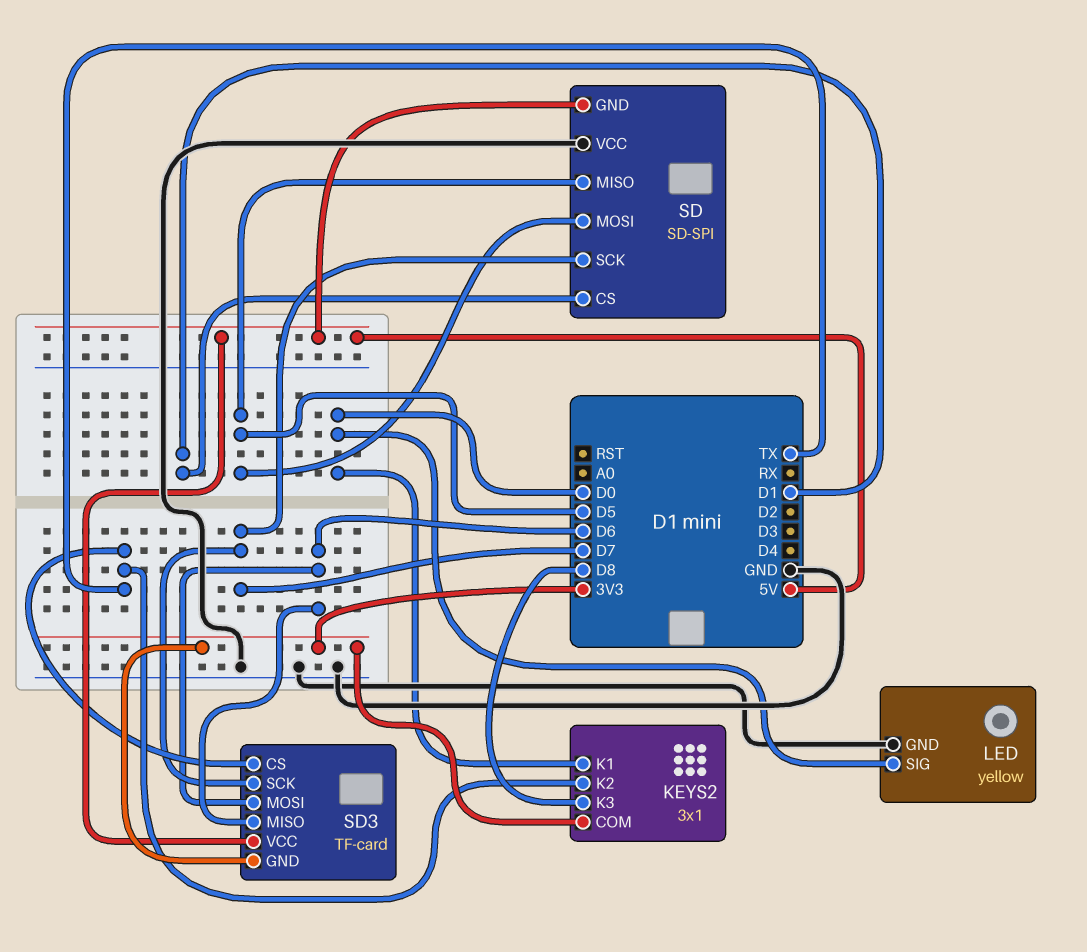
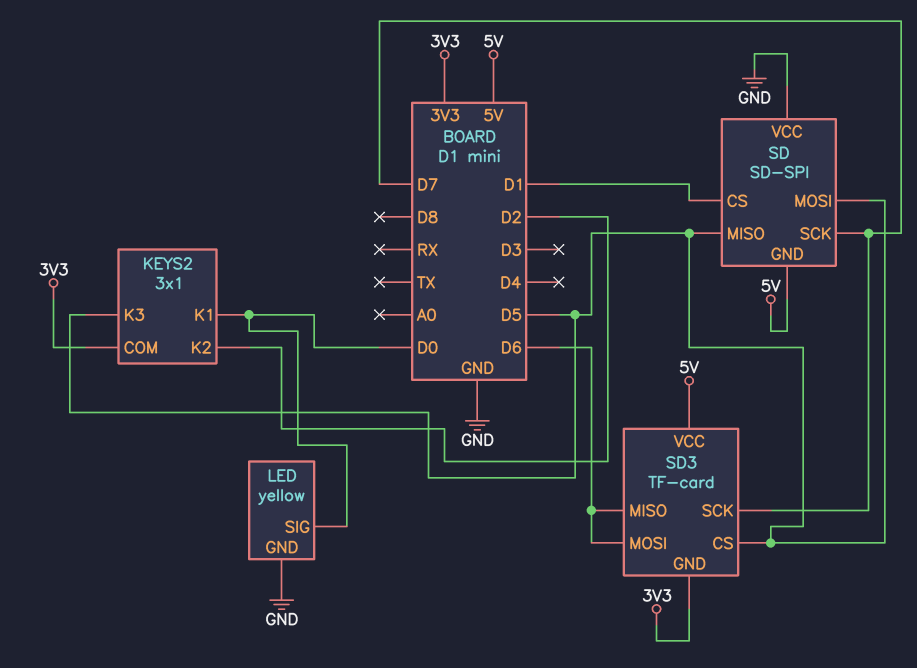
KEYS2 pin K2: TX -> D2
KEYS2 pin K3: D8 -> D5
SD3 pin CS: TX -> D5

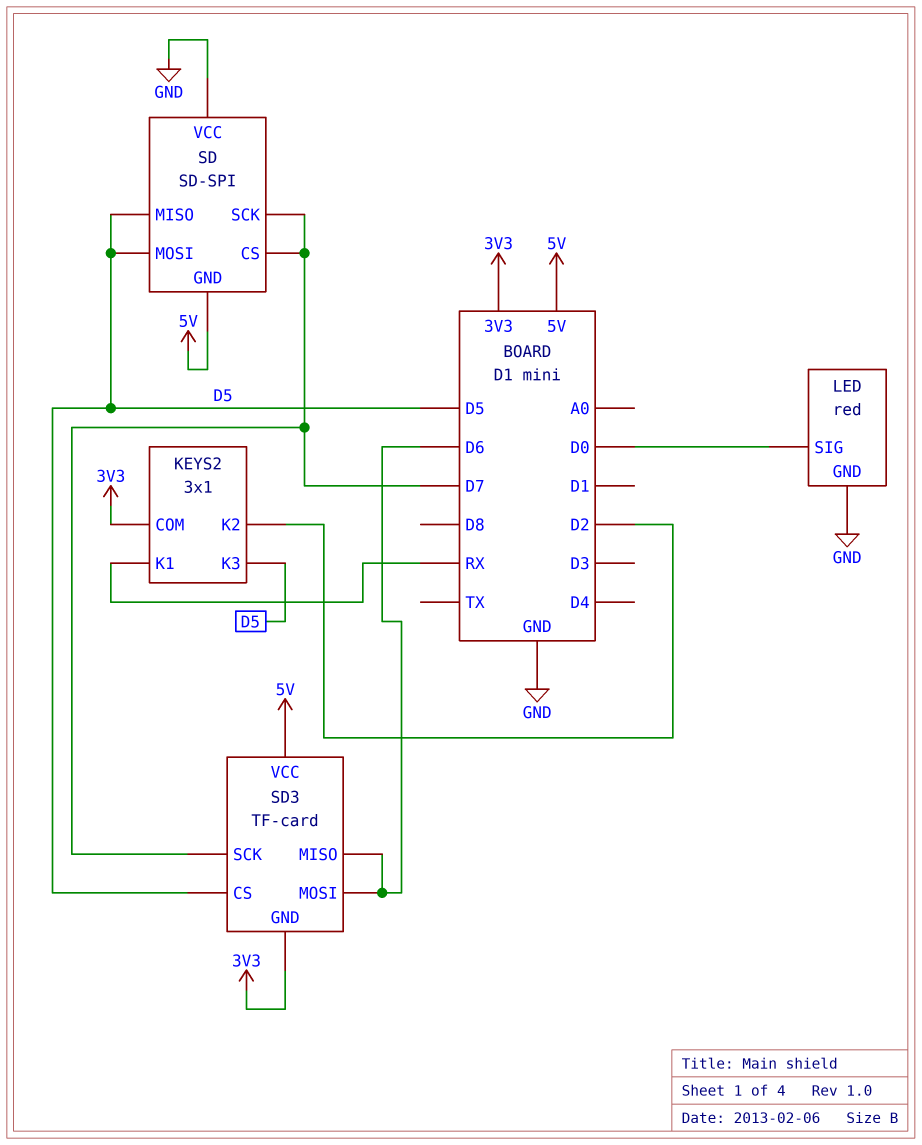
KEYS2 pin K1: D0 -> RX
LED: yellow -> red
SD pin CS: D1 -> D7

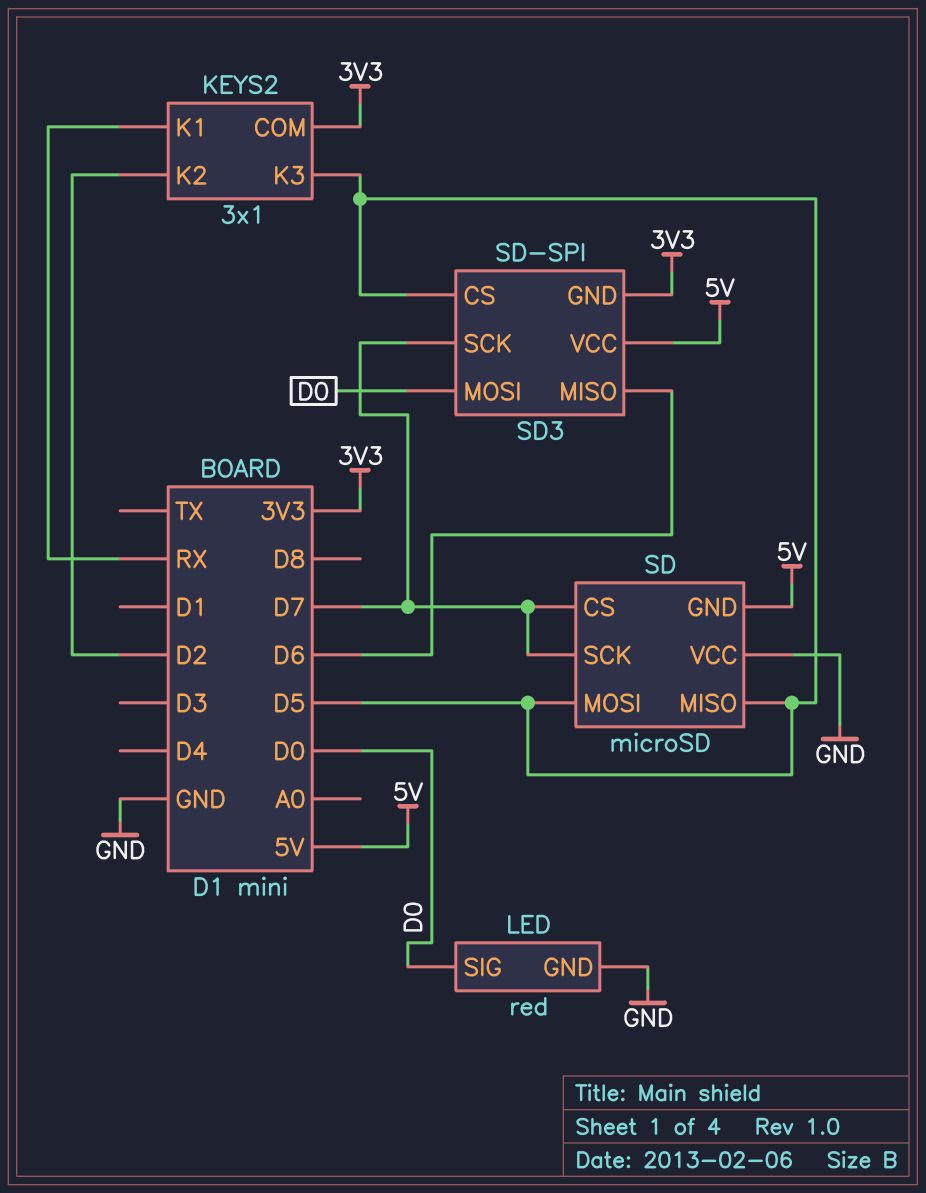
SD: SD-SPI -> microSD
SD3: TF-card -> SD-SPI
SD3 pin MOSI: D6 -> D0

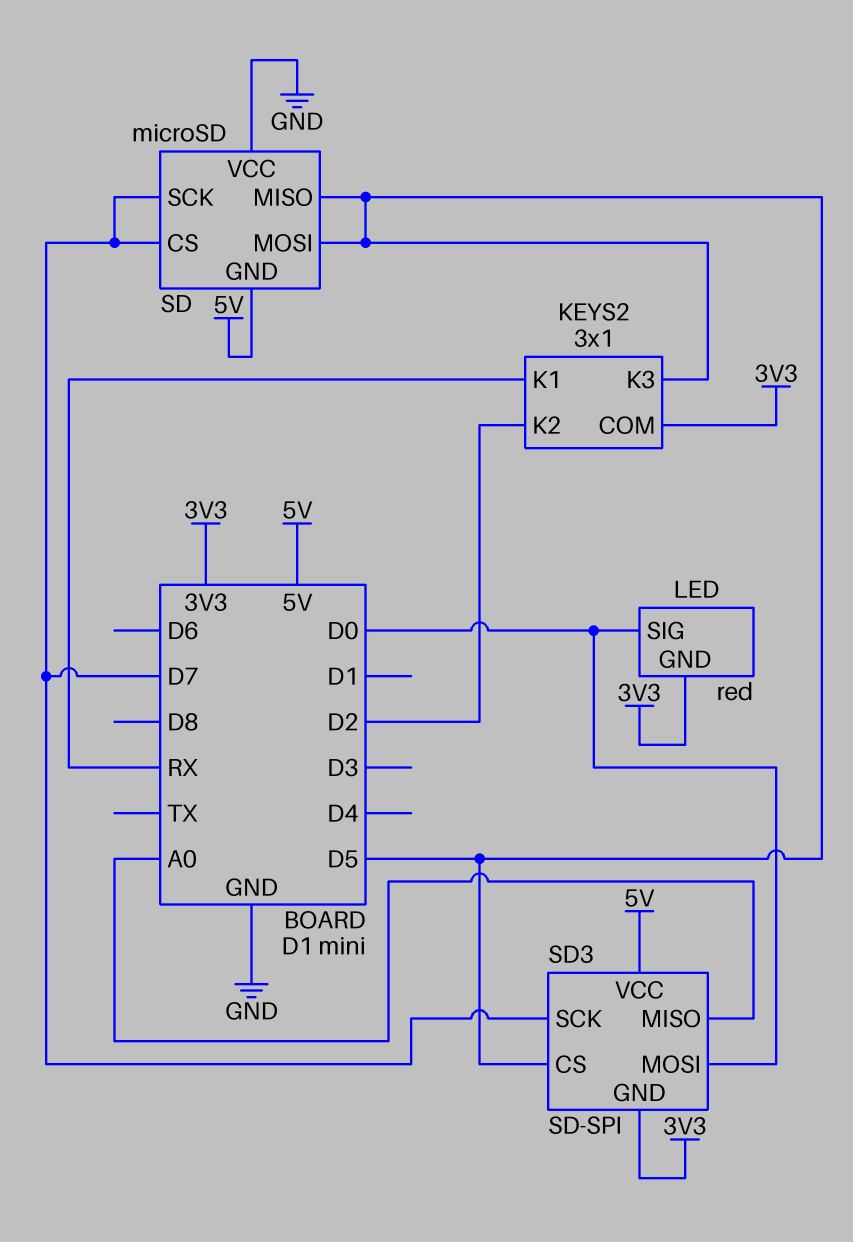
LED pin GND: GND -> 3V3
SD3 pin MISO: D6 -> A0

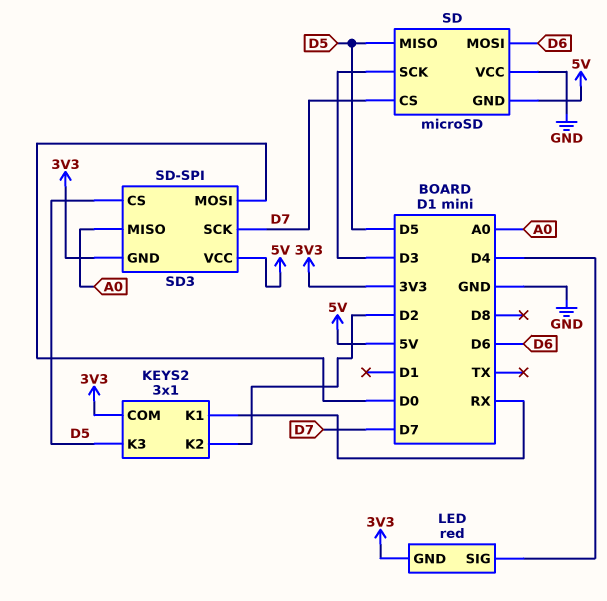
LED pin SIG: D0 -> D4
SD pin MOSI: D5 -> D6
SD pin SCK: D7 -> D3

